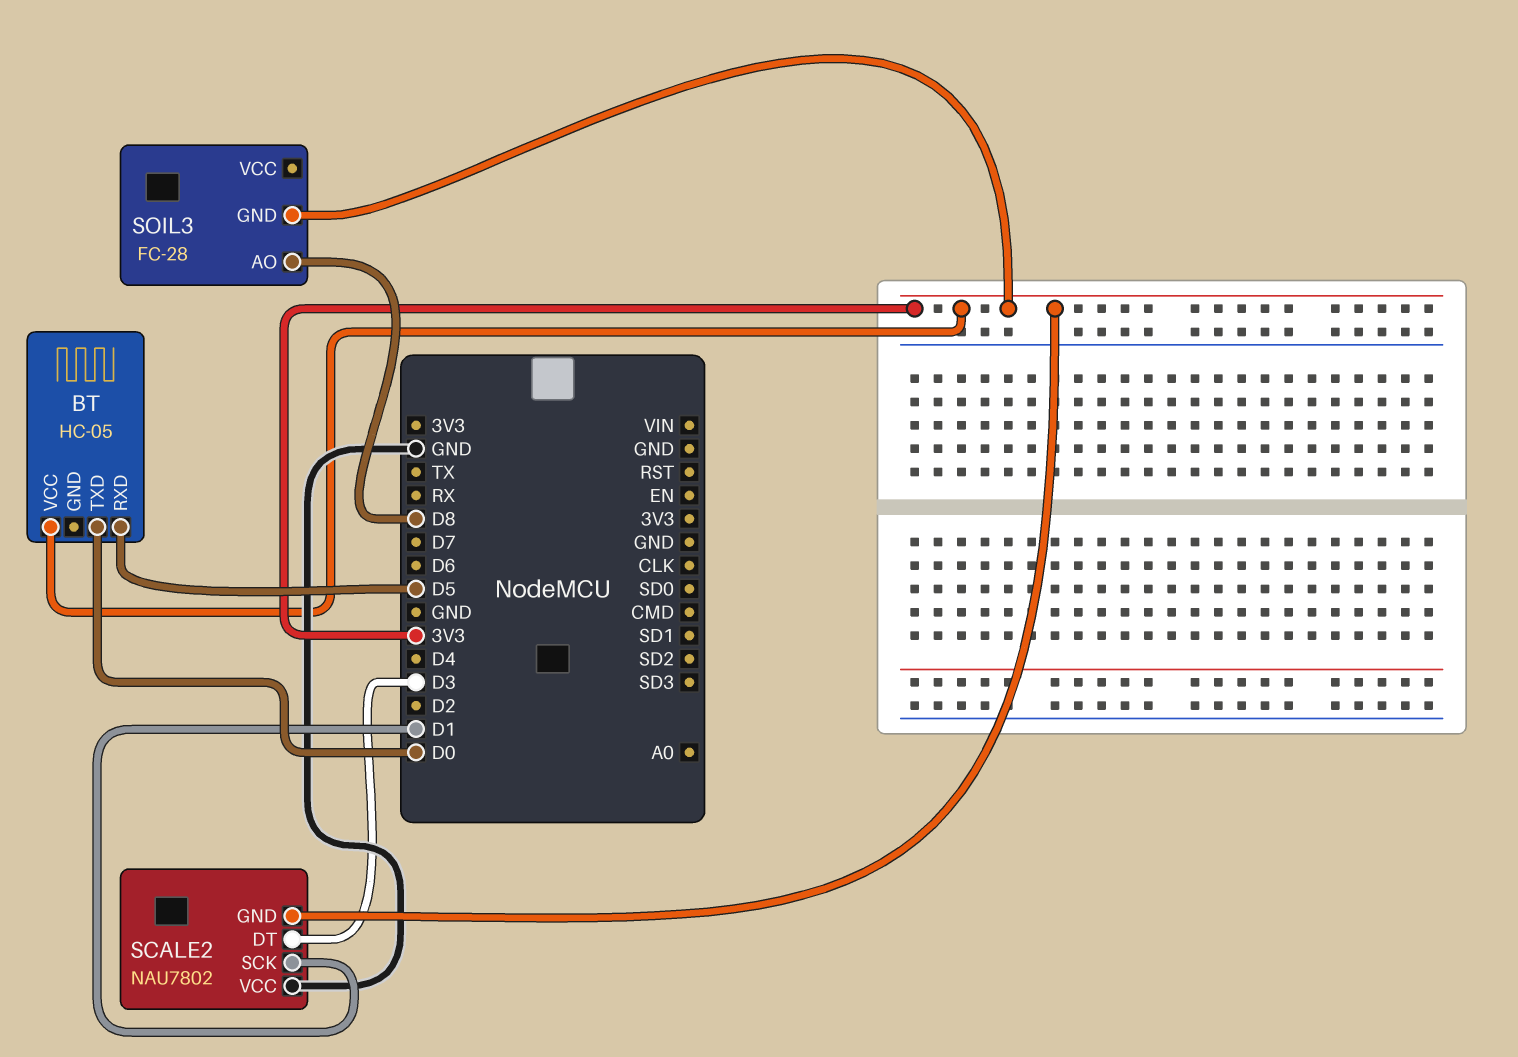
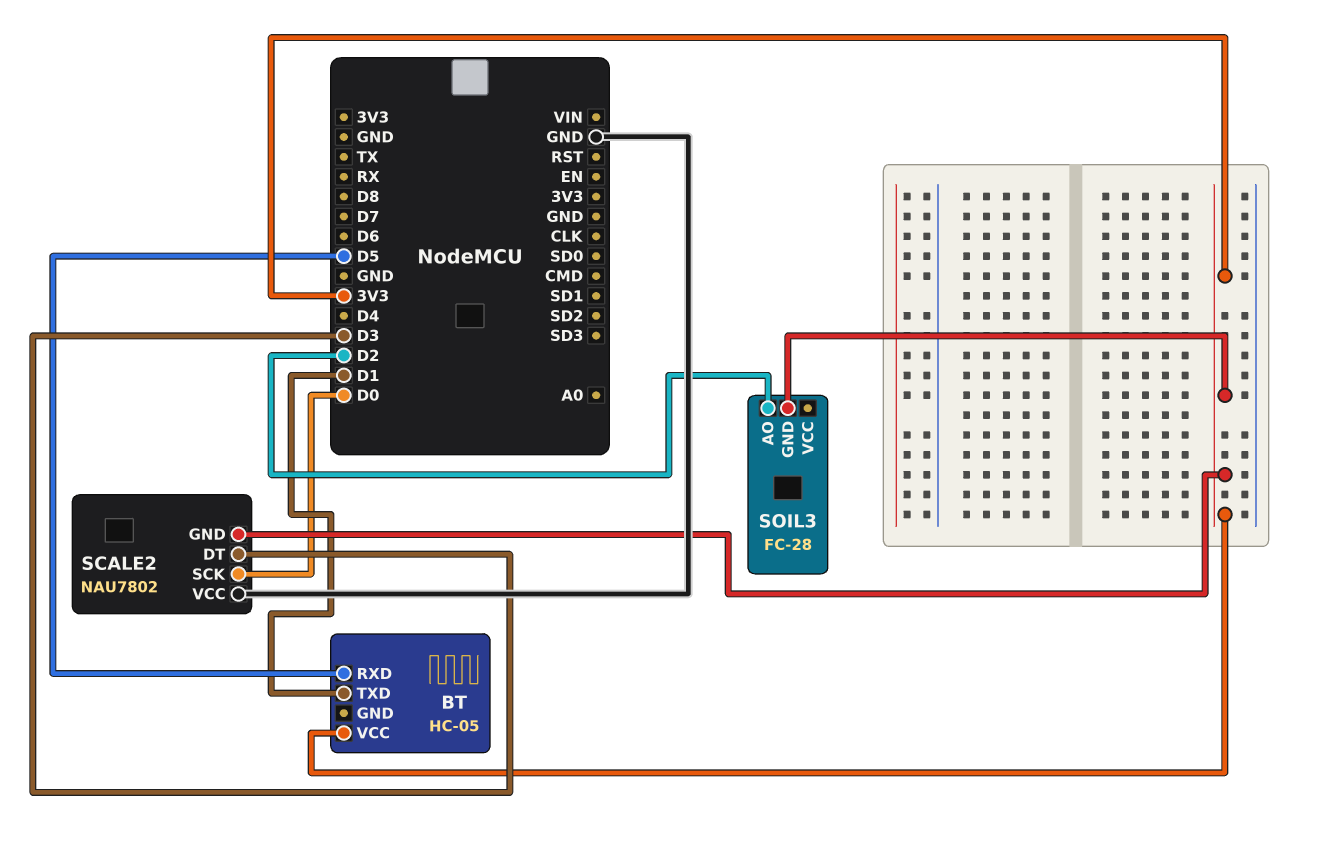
BT pin TXD: D0 -> D1
SCALE2 pin SCK: D1 -> D0
SOIL3 pin AO: D8 -> D2

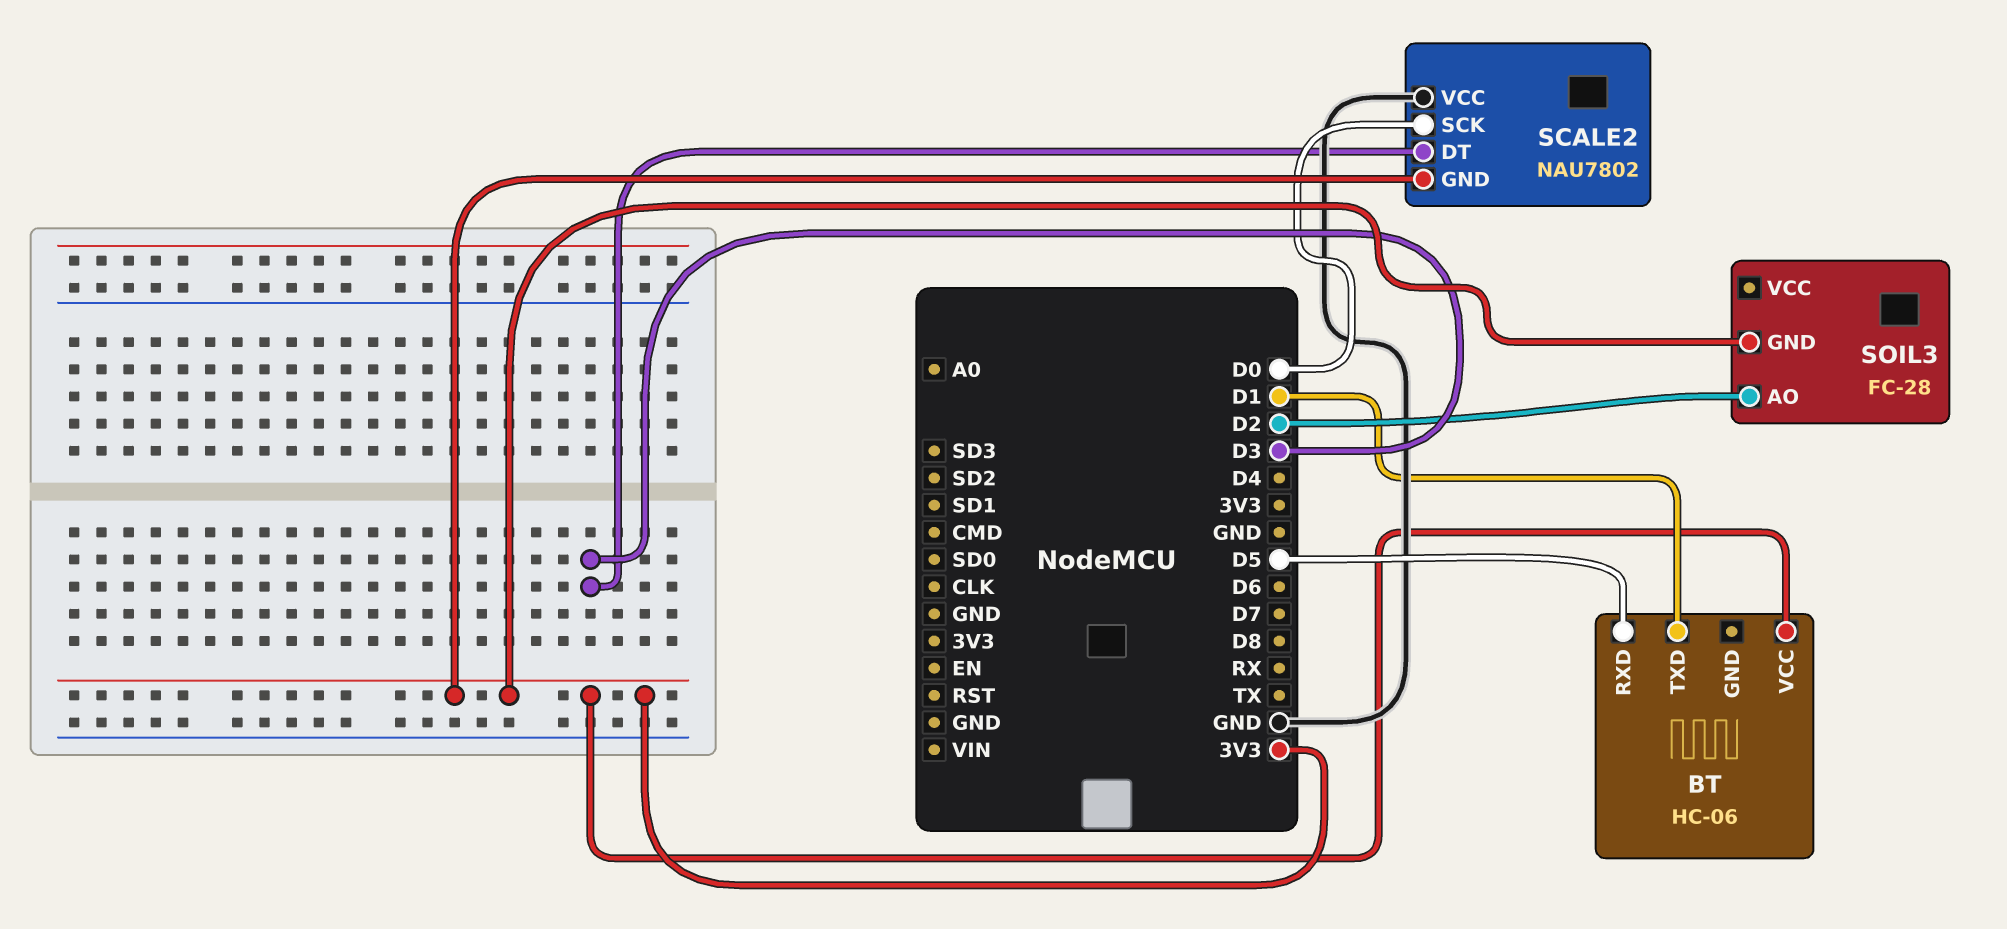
BT: HC-05 -> HC-06

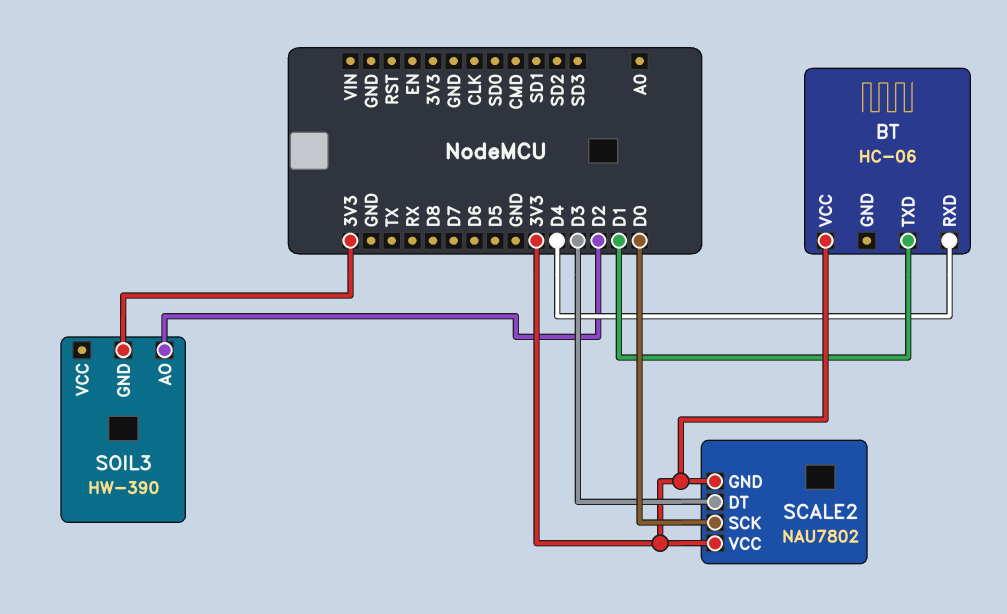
BT pin RXD: D5 -> D4
SCALE2 pin VCC: GND -> 3V3
SOIL3: FC-28 -> HW-390

